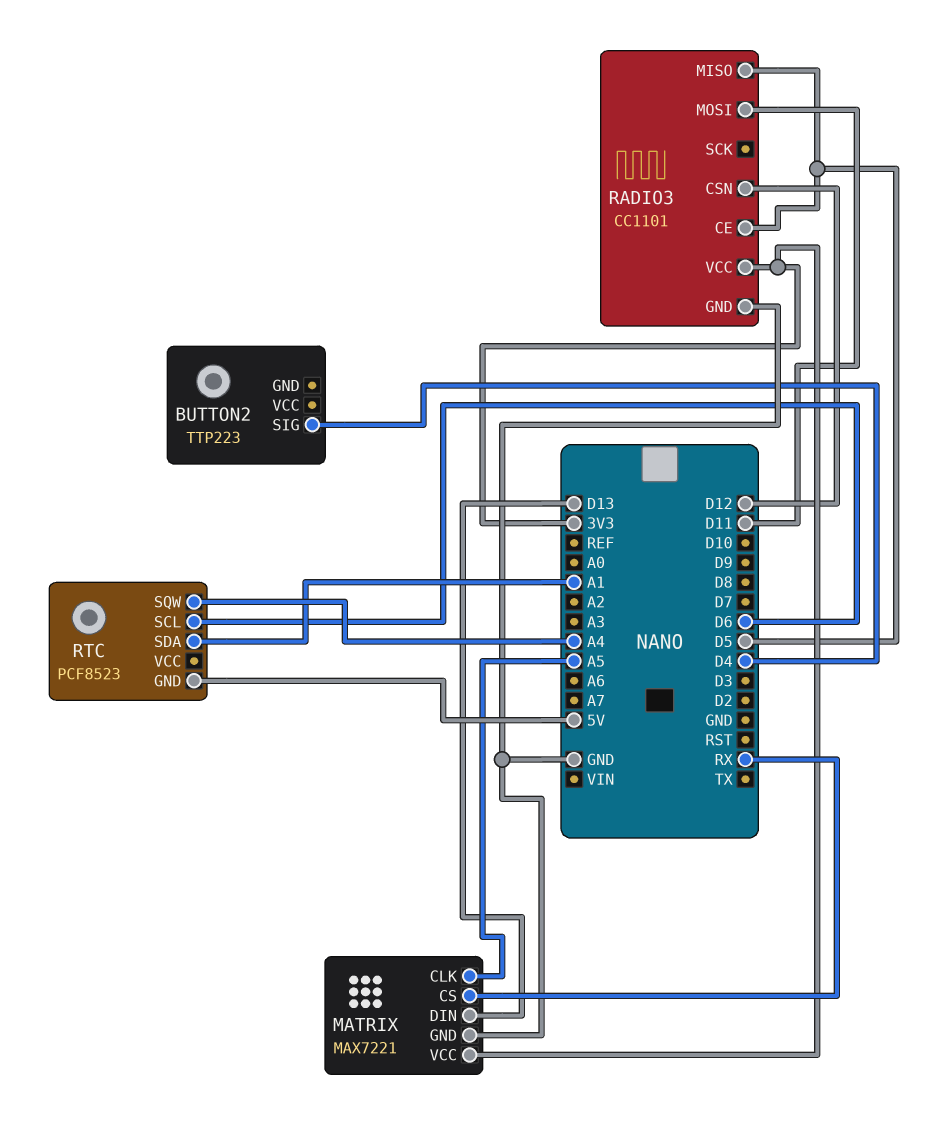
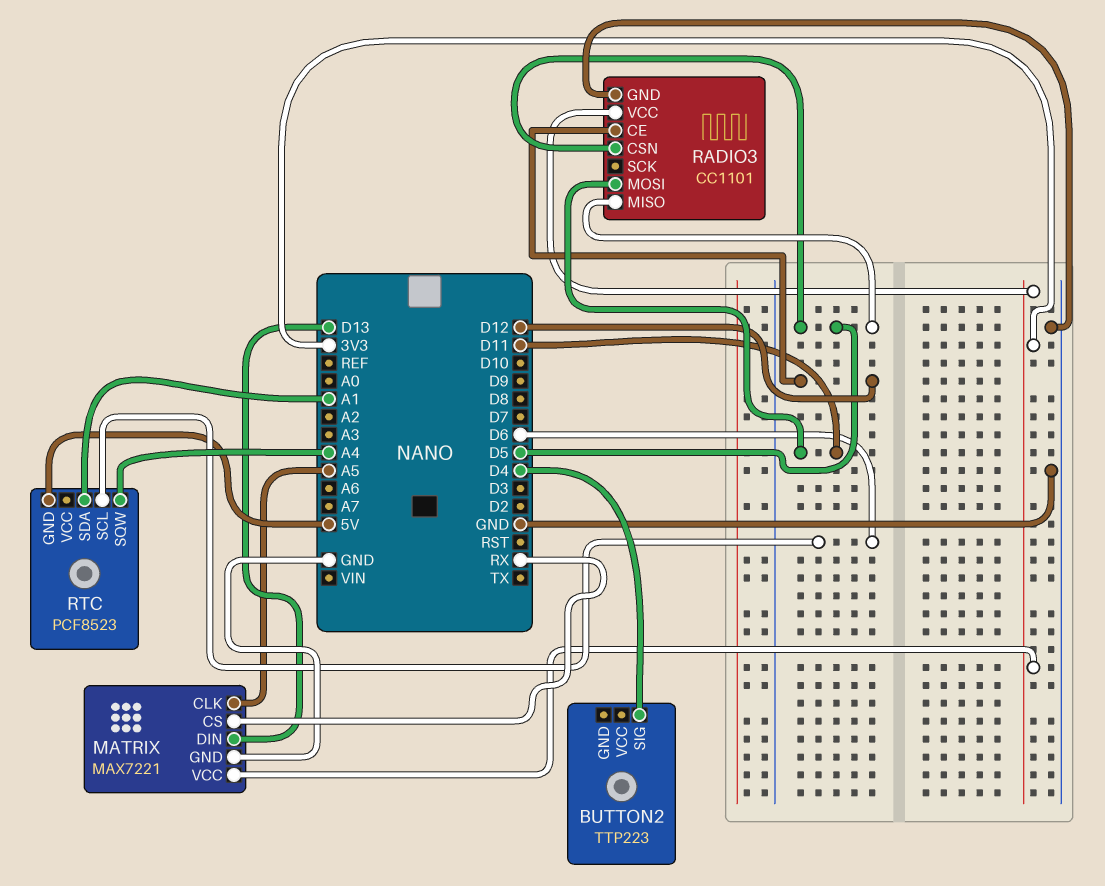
RADIO3 pin CE: D5 -> D12
RADIO3 pin CSN: D12 -> D5

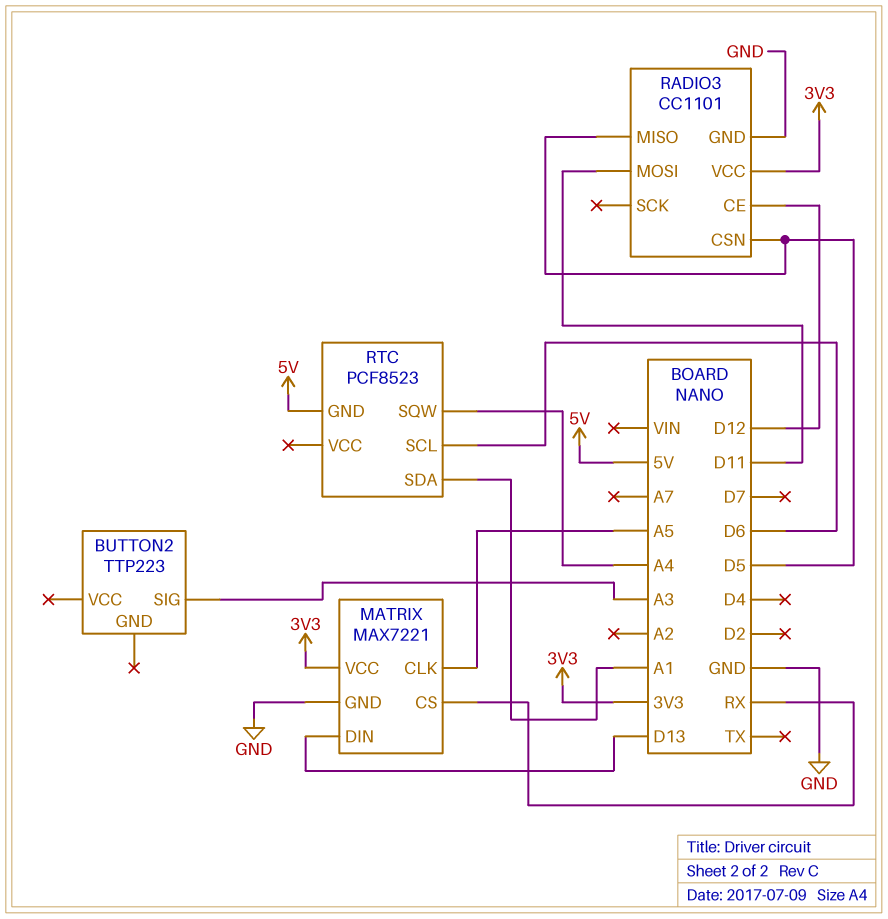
BUTTON2 pin SIG: D4 -> A3

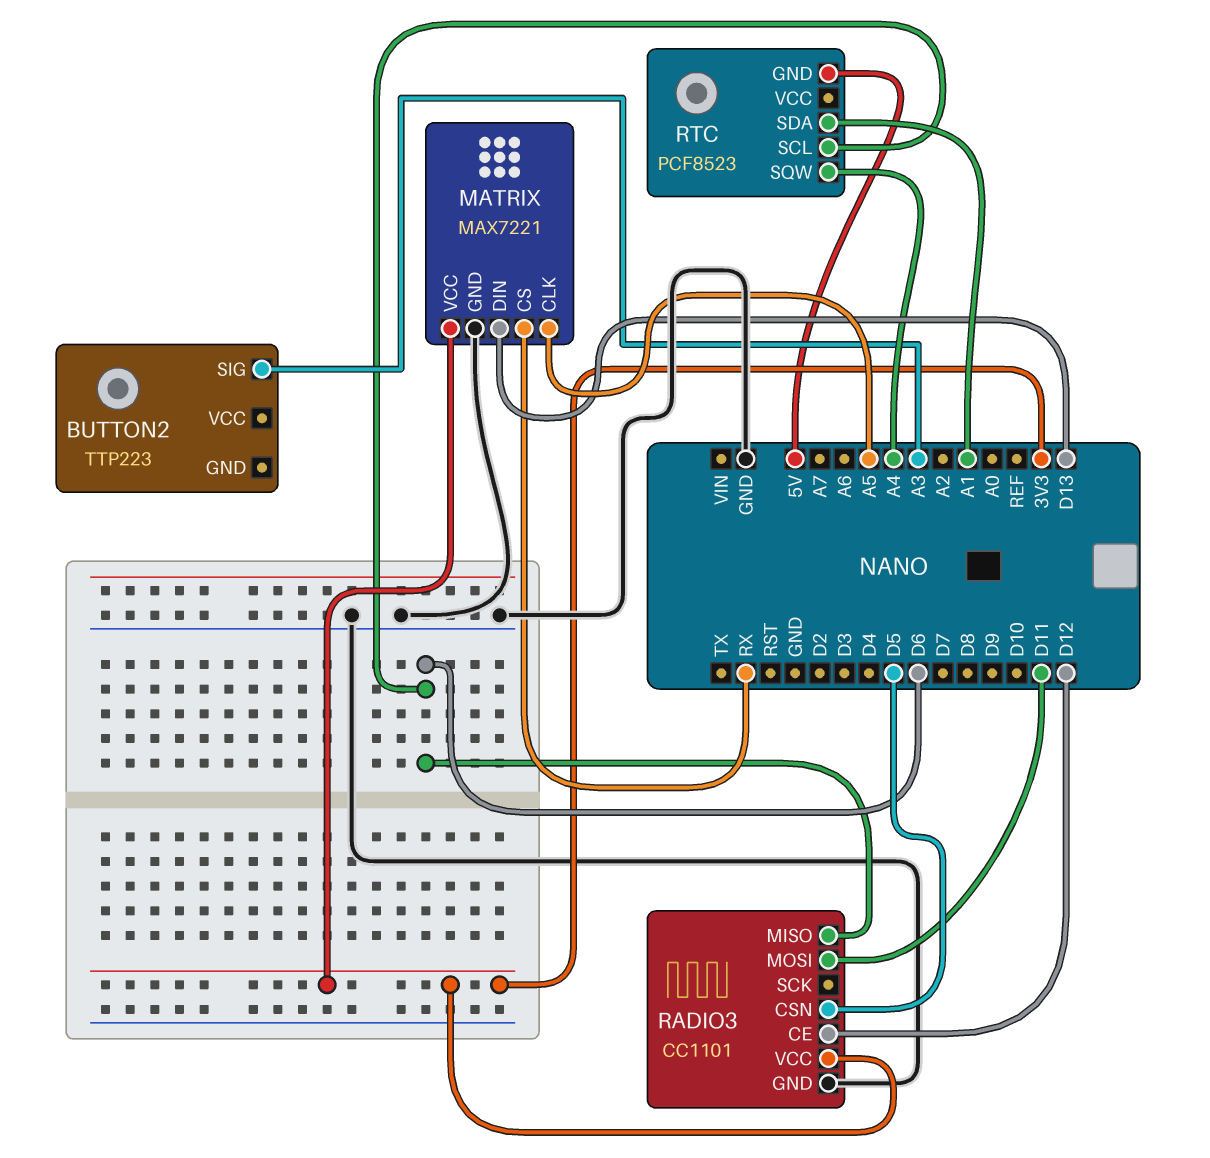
RADIO3 pin MISO: D5 -> D6

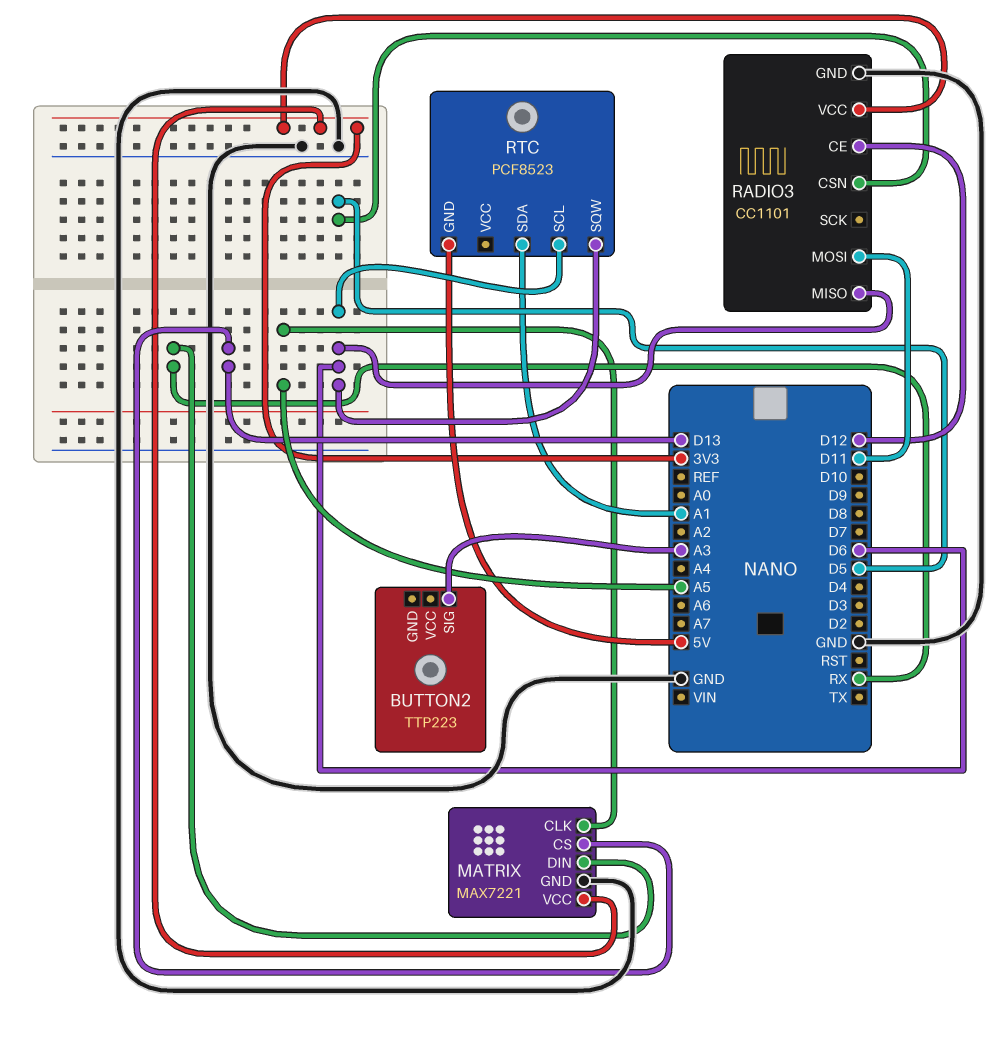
MATRIX pin CS: RX -> D13
MATRIX pin DIN: D13 -> RX
RTC pin SQW: A4 -> D6

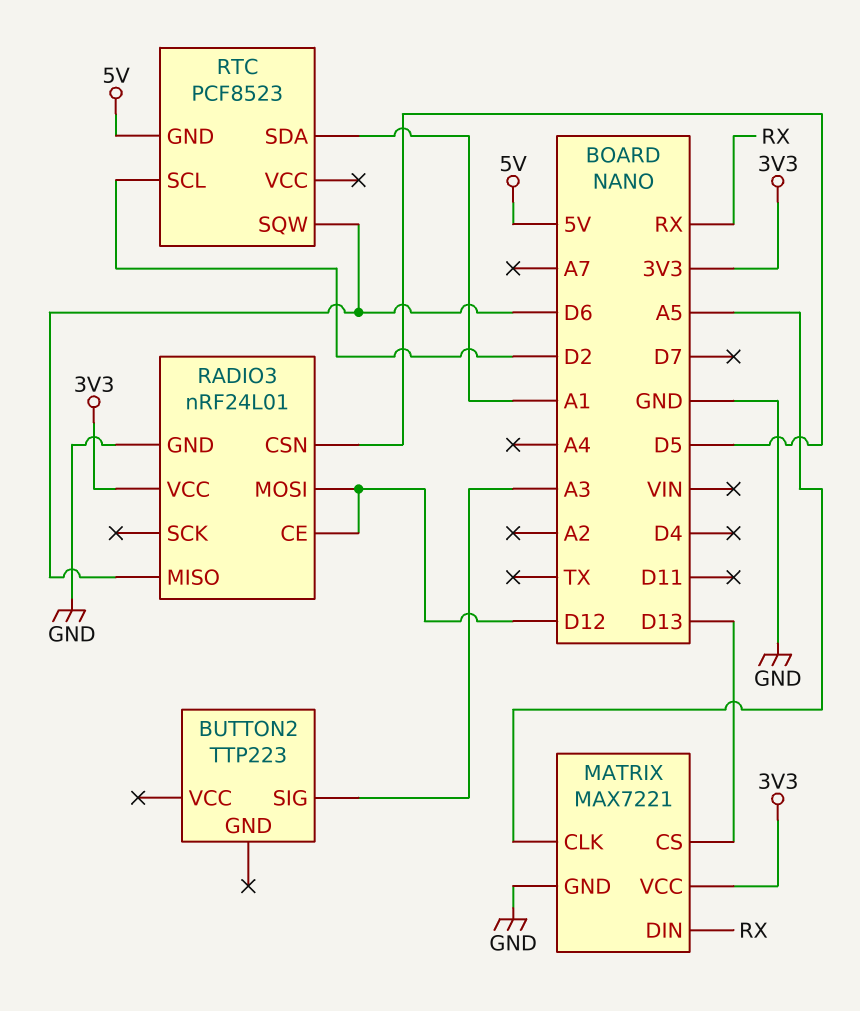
RADIO3: CC1101 -> nRF24L01
RADIO3 pin MOSI: D11 -> D12
RTC pin SCL: D6 -> D2

